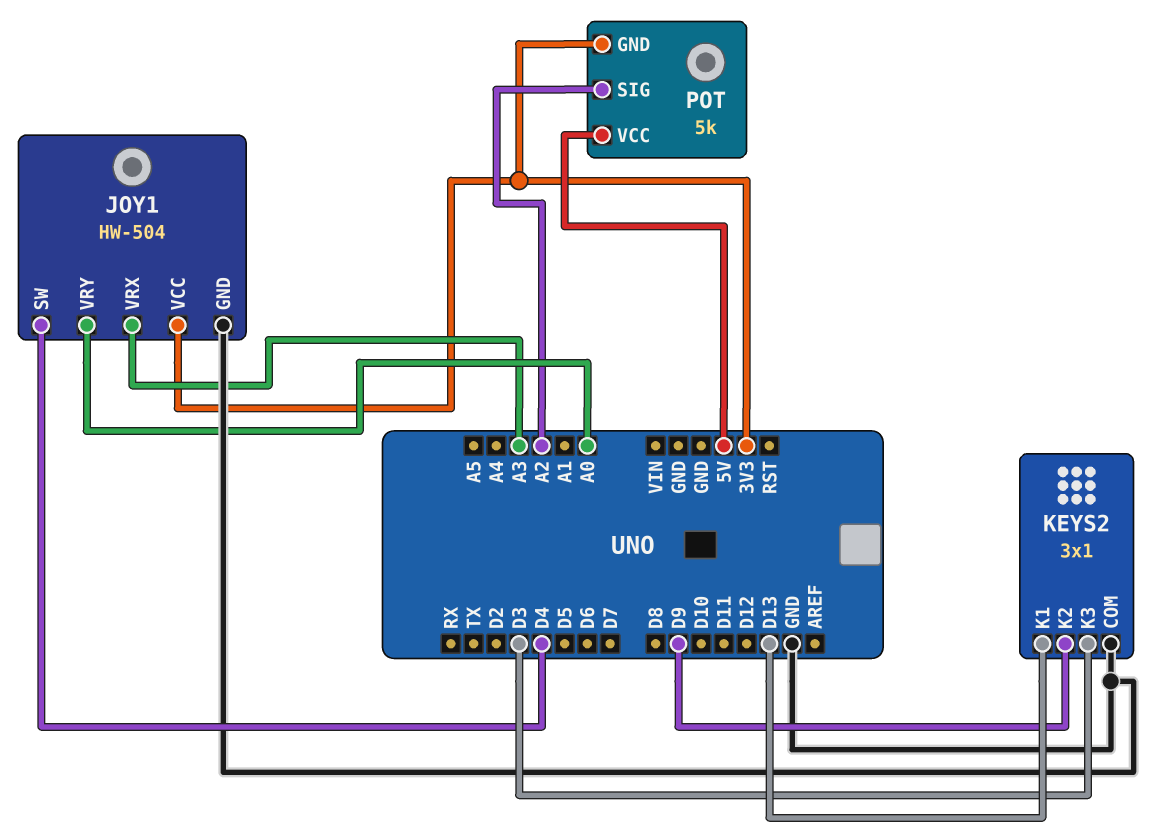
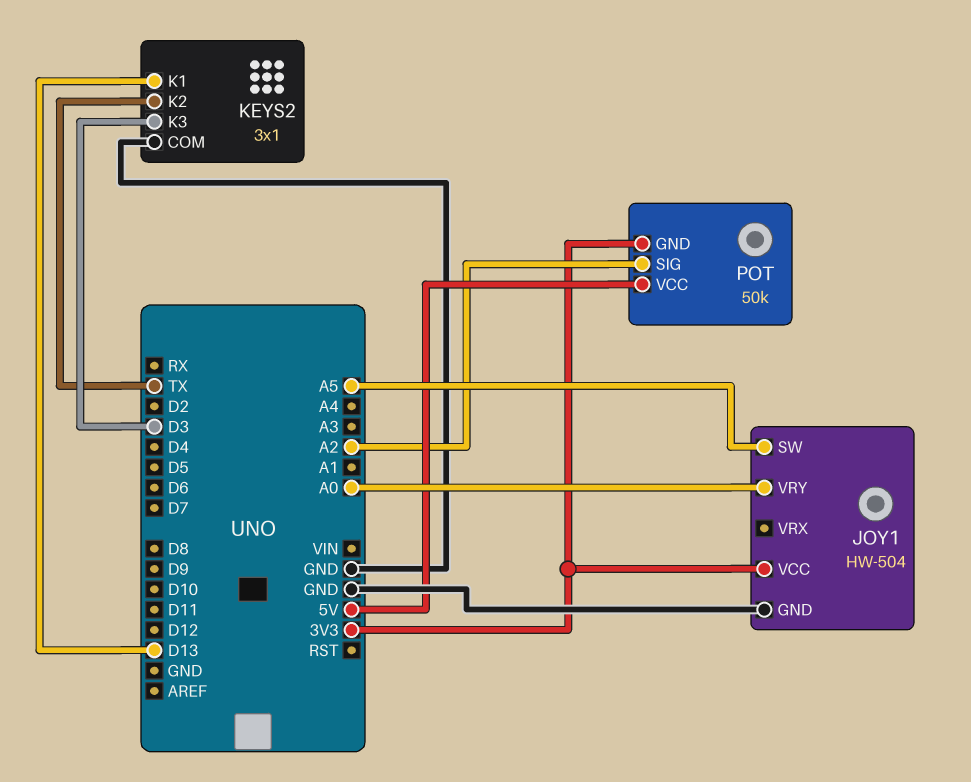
JOY1 pin SW: D4 -> A5
JOY1 pin VRX: A3 -> none
KEYS2 pin K2: D9 -> TX
POT: 5k -> 50k

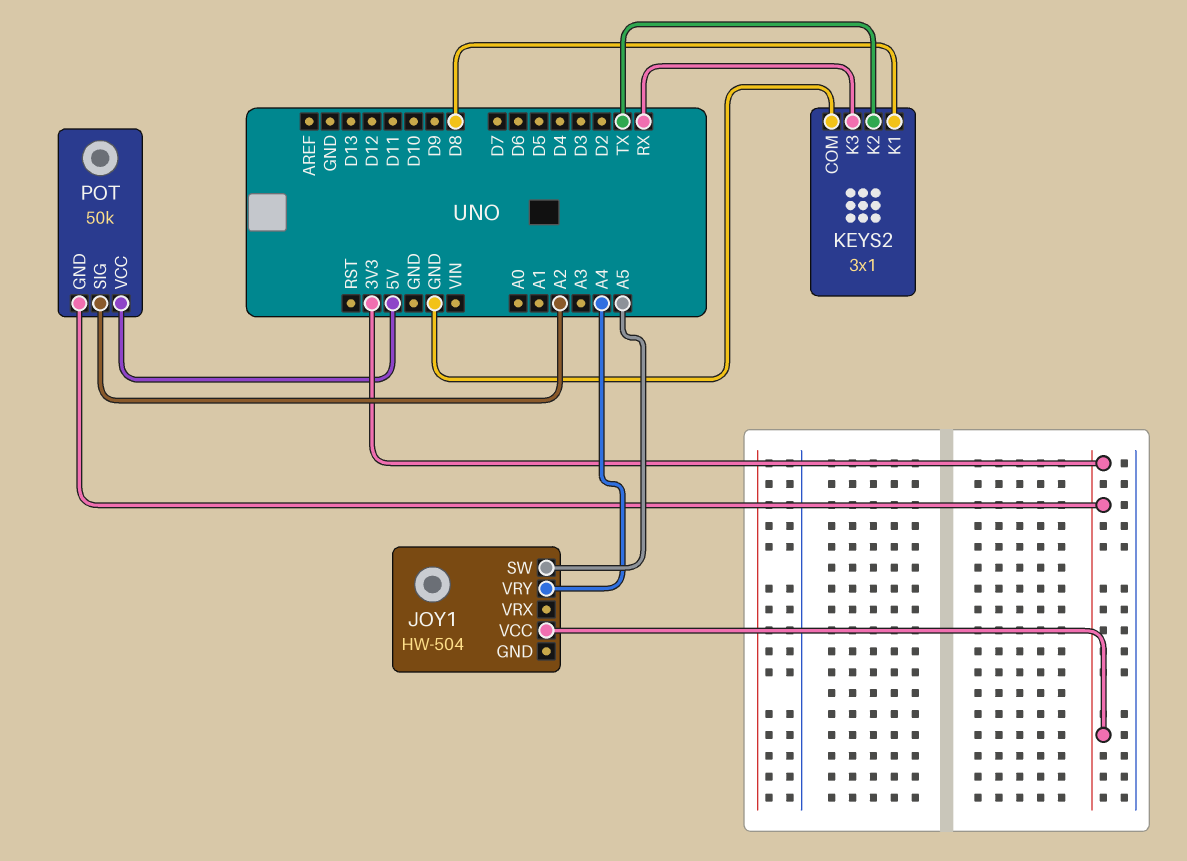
JOY1 pin GND: GND -> none
JOY1 pin VRY: A0 -> A4
KEYS2 pin K1: D13 -> D8
KEYS2 pin K3: D3 -> RX

